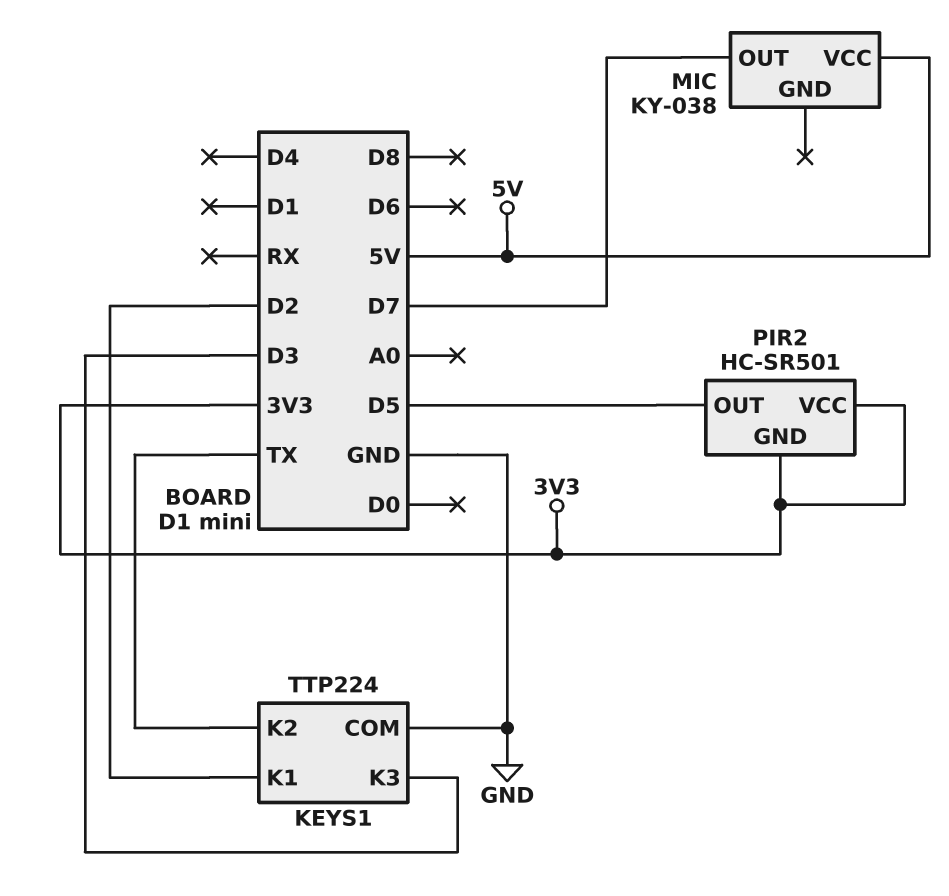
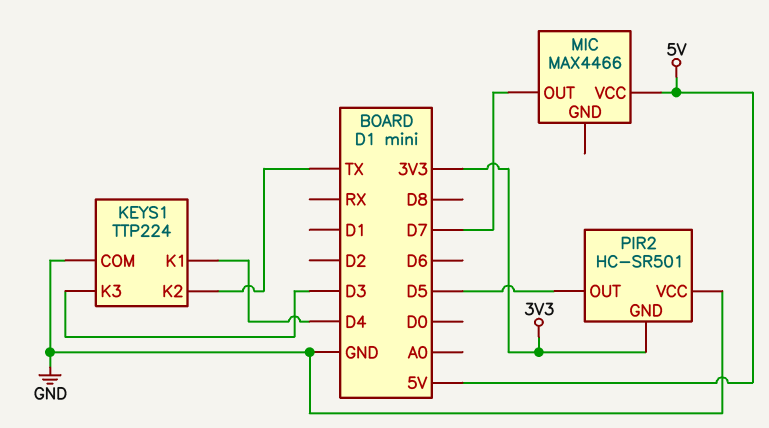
KEYS1 pin K1: D2 -> D4
MIC: KY-038 -> MAX4466
PIR2 pin VCC: 3V3 -> GND

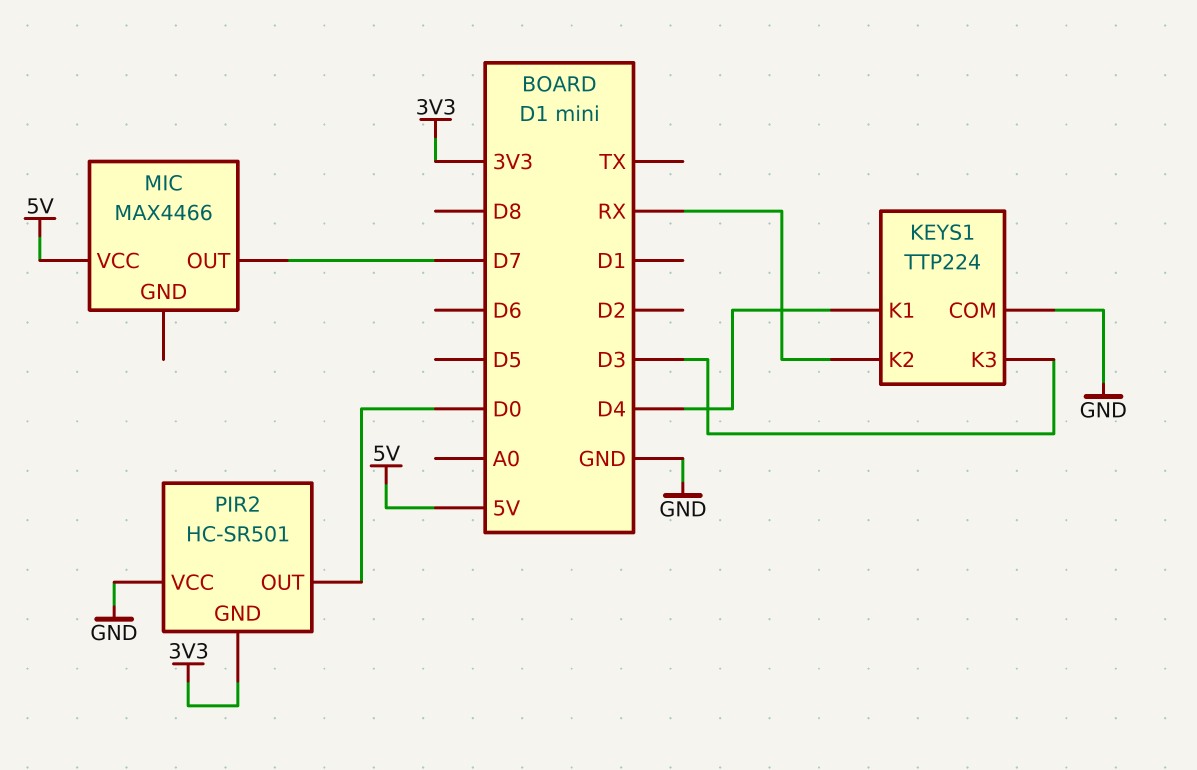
KEYS1 pin K2: TX -> RX
PIR2 pin OUT: D5 -> D0

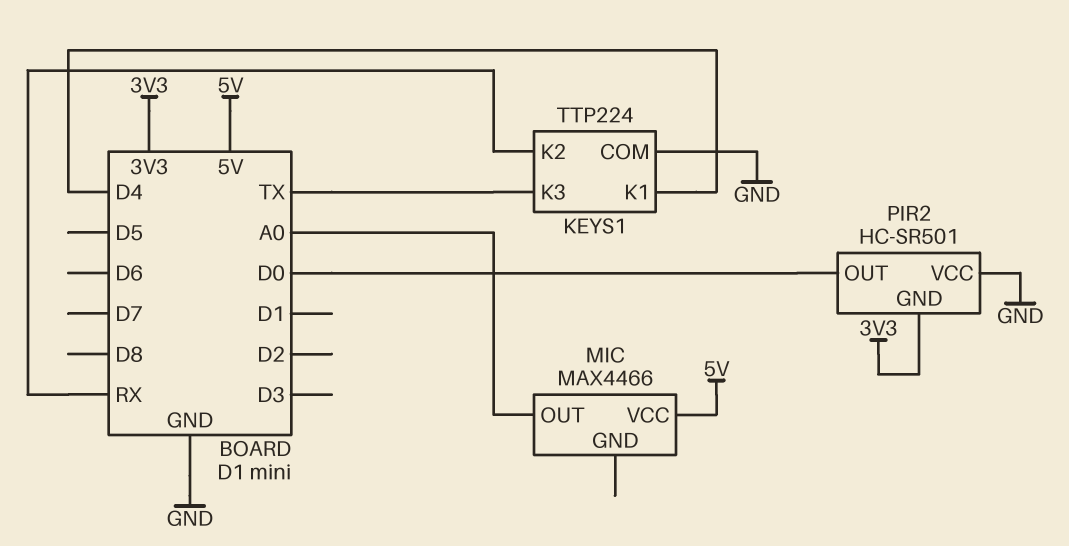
KEYS1 pin K3: D3 -> TX
MIC pin OUT: D7 -> A0

